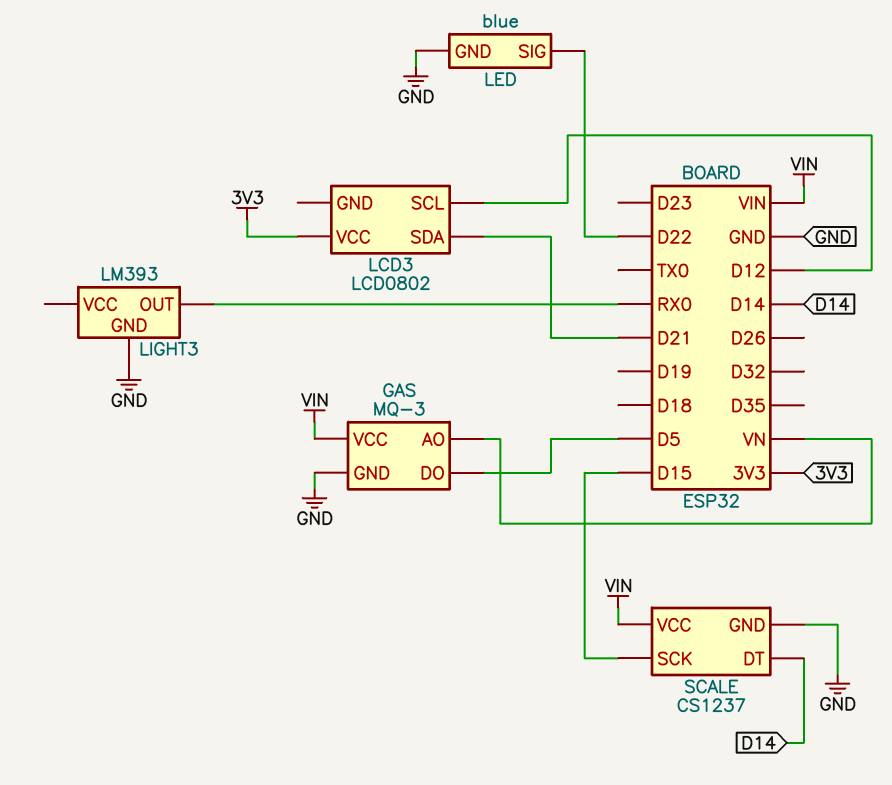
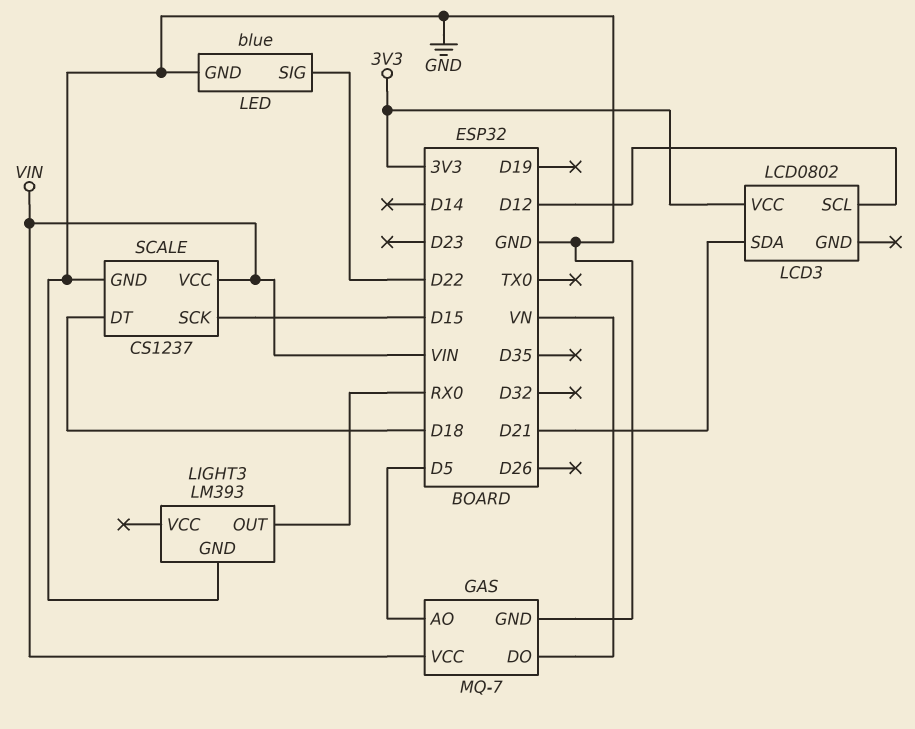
GAS: MQ-3 -> MQ-7
GAS pin AO: VN -> D5
GAS pin DO: D5 -> VN
SCALE pin DT: D14 -> D18

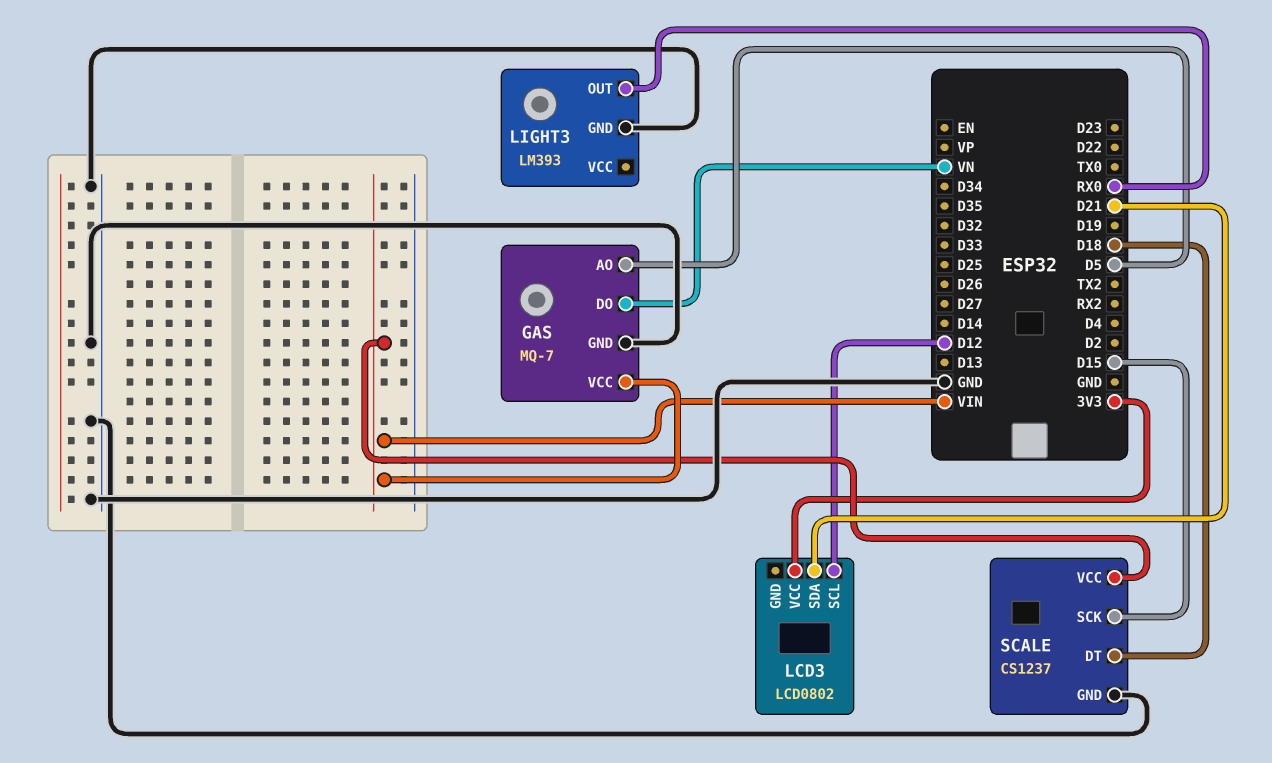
LED: blue -> none
LED pin GND: GND -> none
LED pin SIG: D22 -> none

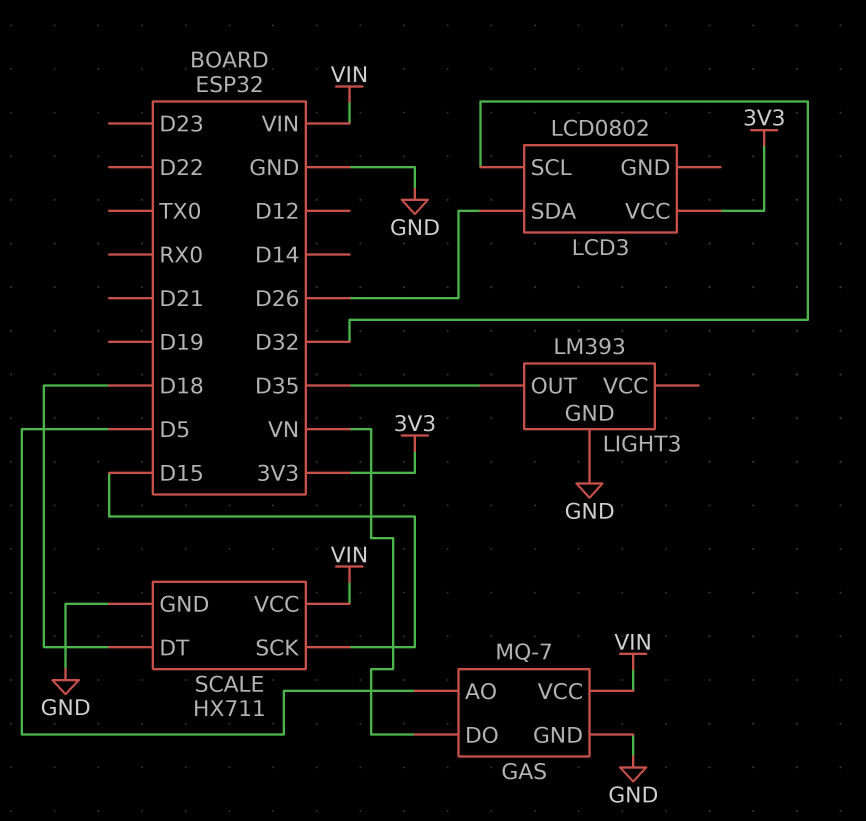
LCD3 pin SCL: D12 -> D32
LCD3 pin SDA: D21 -> D26
LIGHT3 pin OUT: RX0 -> D35
SCALE: CS1237 -> HX711

